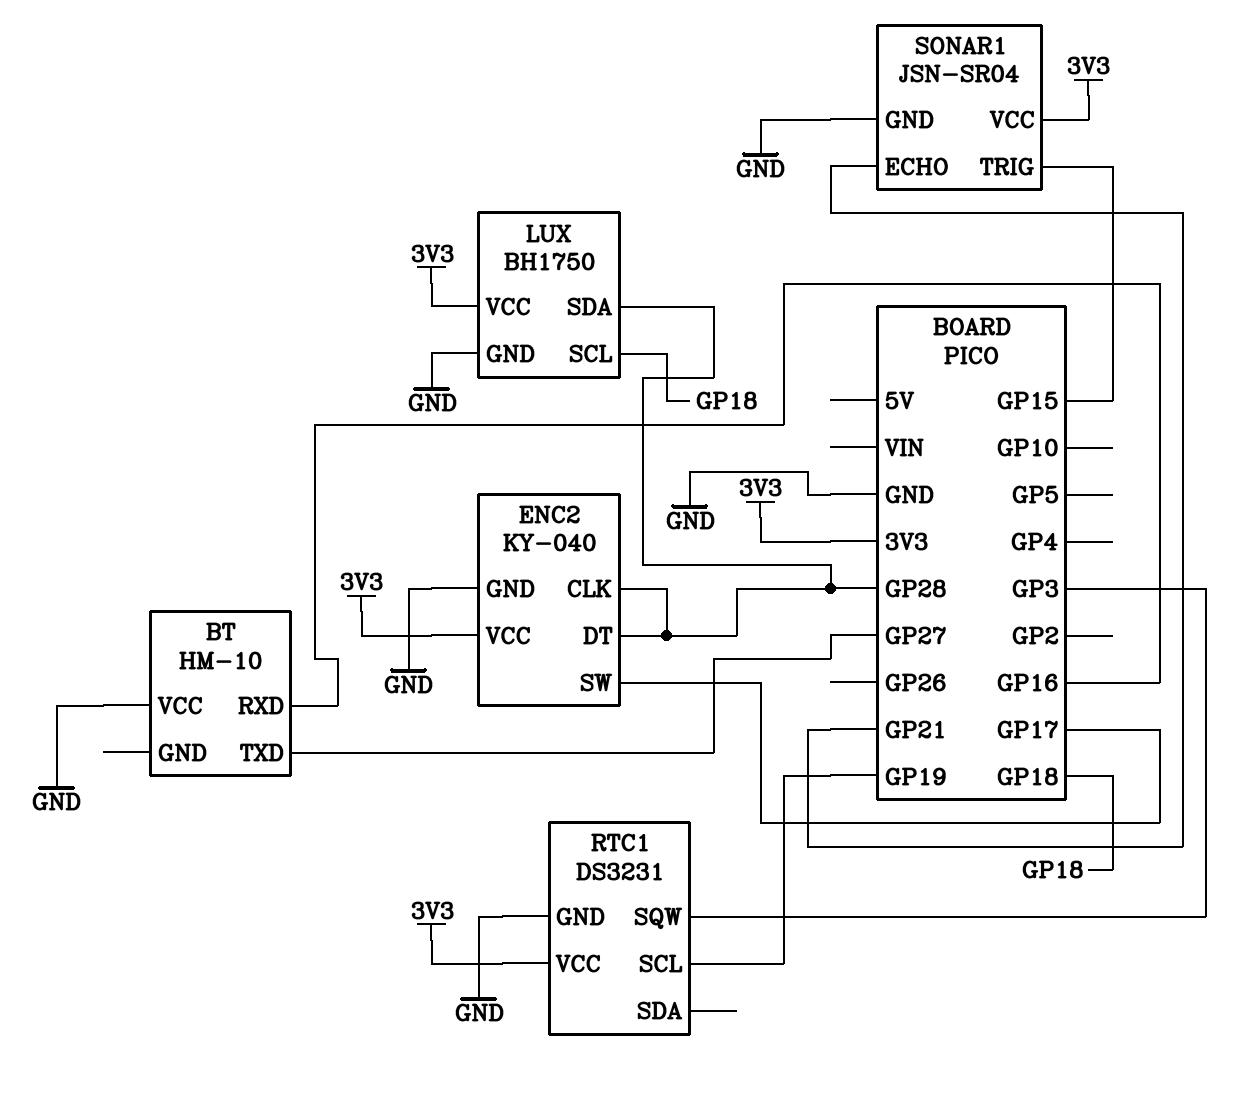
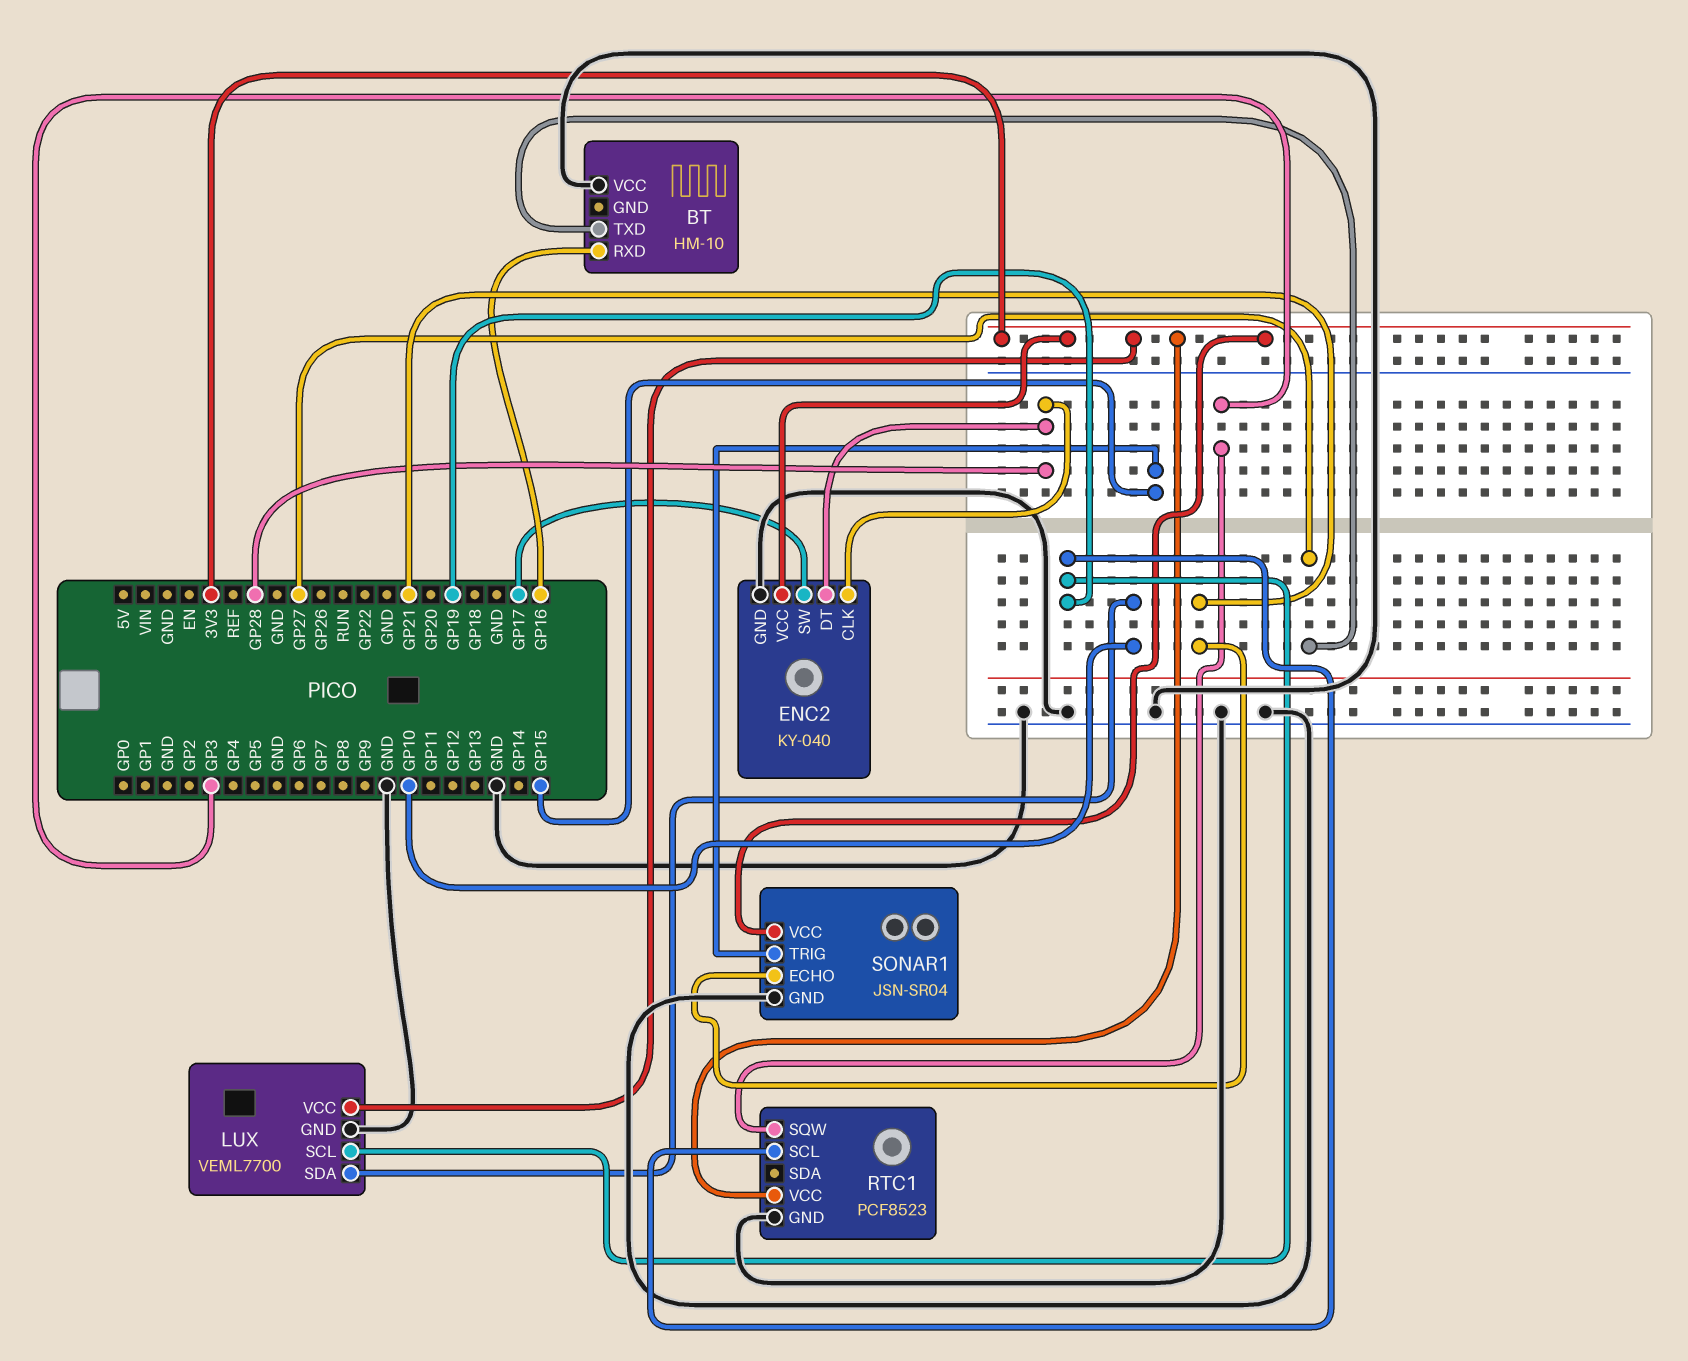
LUX: BH1750 -> VEML7700
LUX pin SCL: GP18 -> GP19
LUX pin SDA: GP28 -> GP10
RTC1: DS3231 -> PCF8523

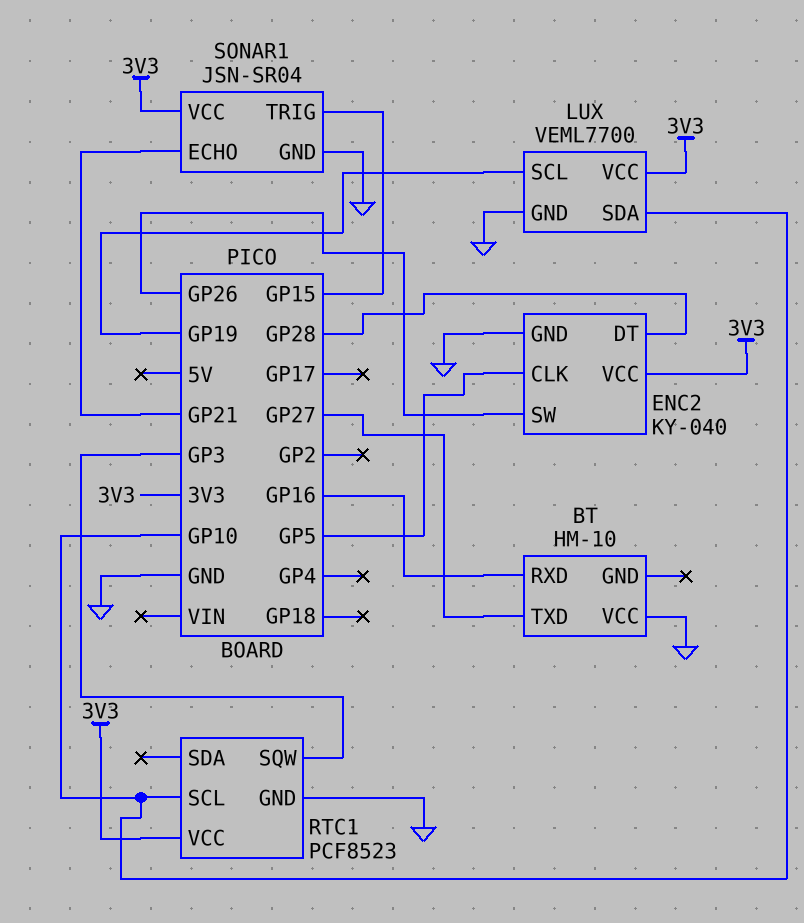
ENC2 pin CLK: GP28 -> GP5
ENC2 pin SW: GP17 -> GP26
RTC1 pin SCL: GP19 -> GP10

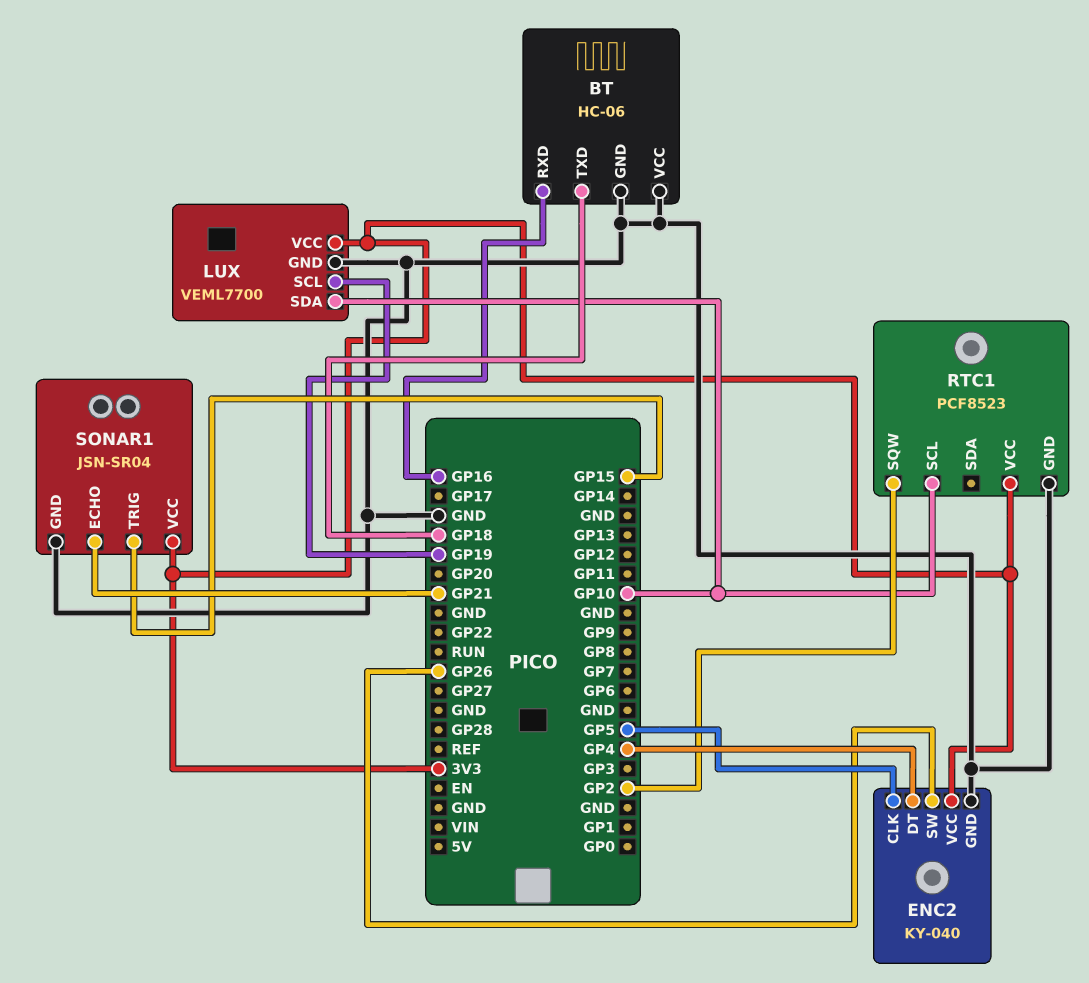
BT: HM-10 -> HC-06
BT pin GND: none -> GND
BT pin TXD: GP27 -> GP18
ENC2 pin DT: GP28 -> GP4
RTC1 pin SQW: GP3 -> GP2

